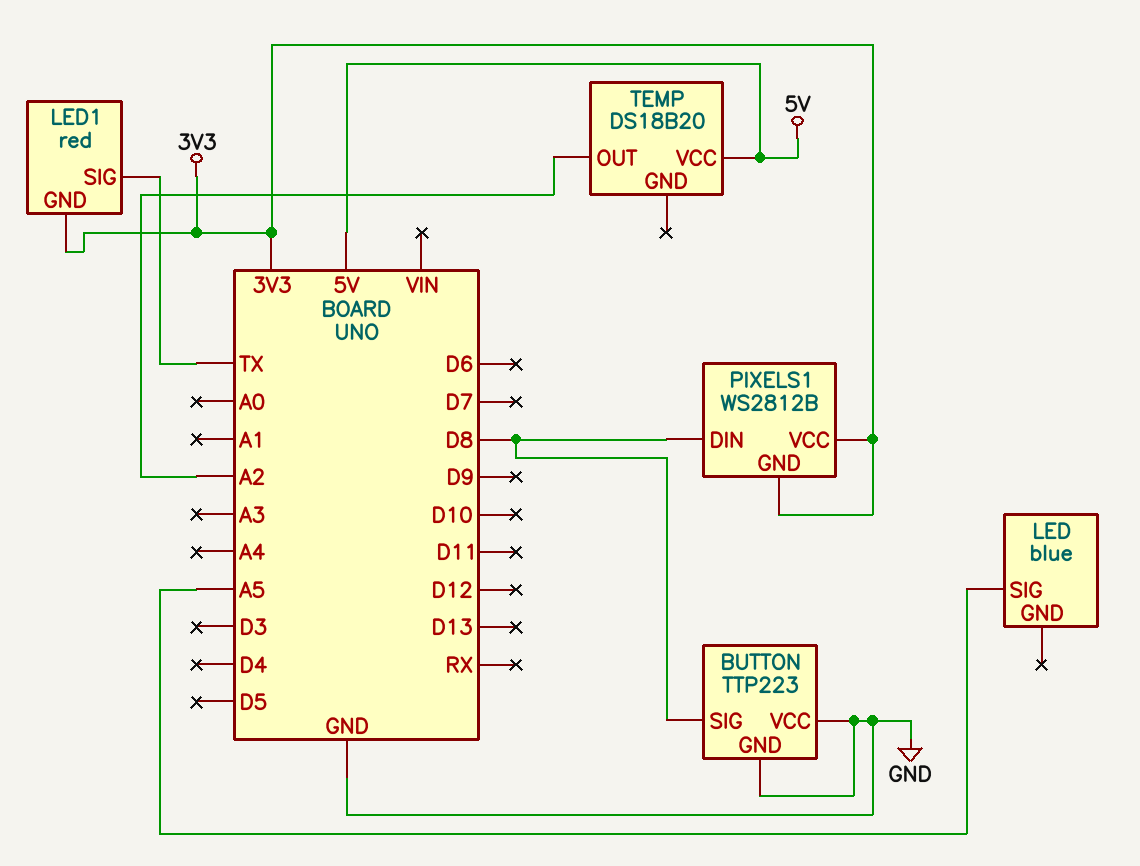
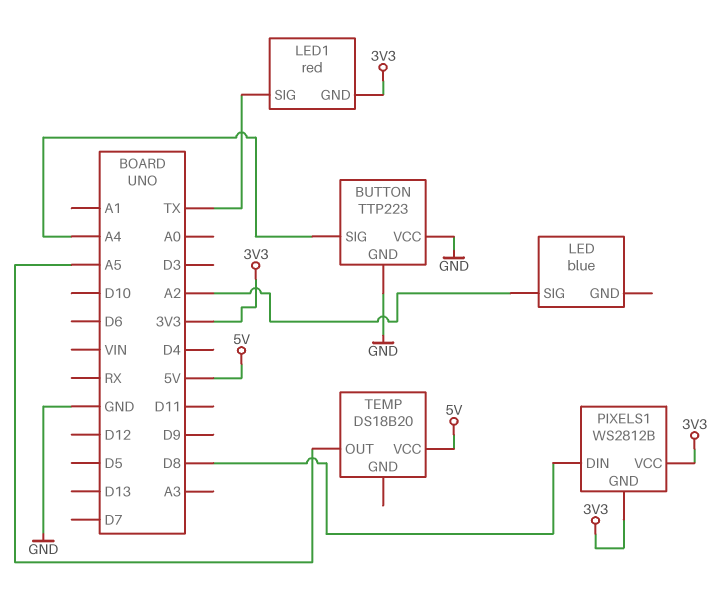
BUTTON pin SIG: D8 -> A4
LED pin SIG: A5 -> A2
TEMP pin OUT: A2 -> A5

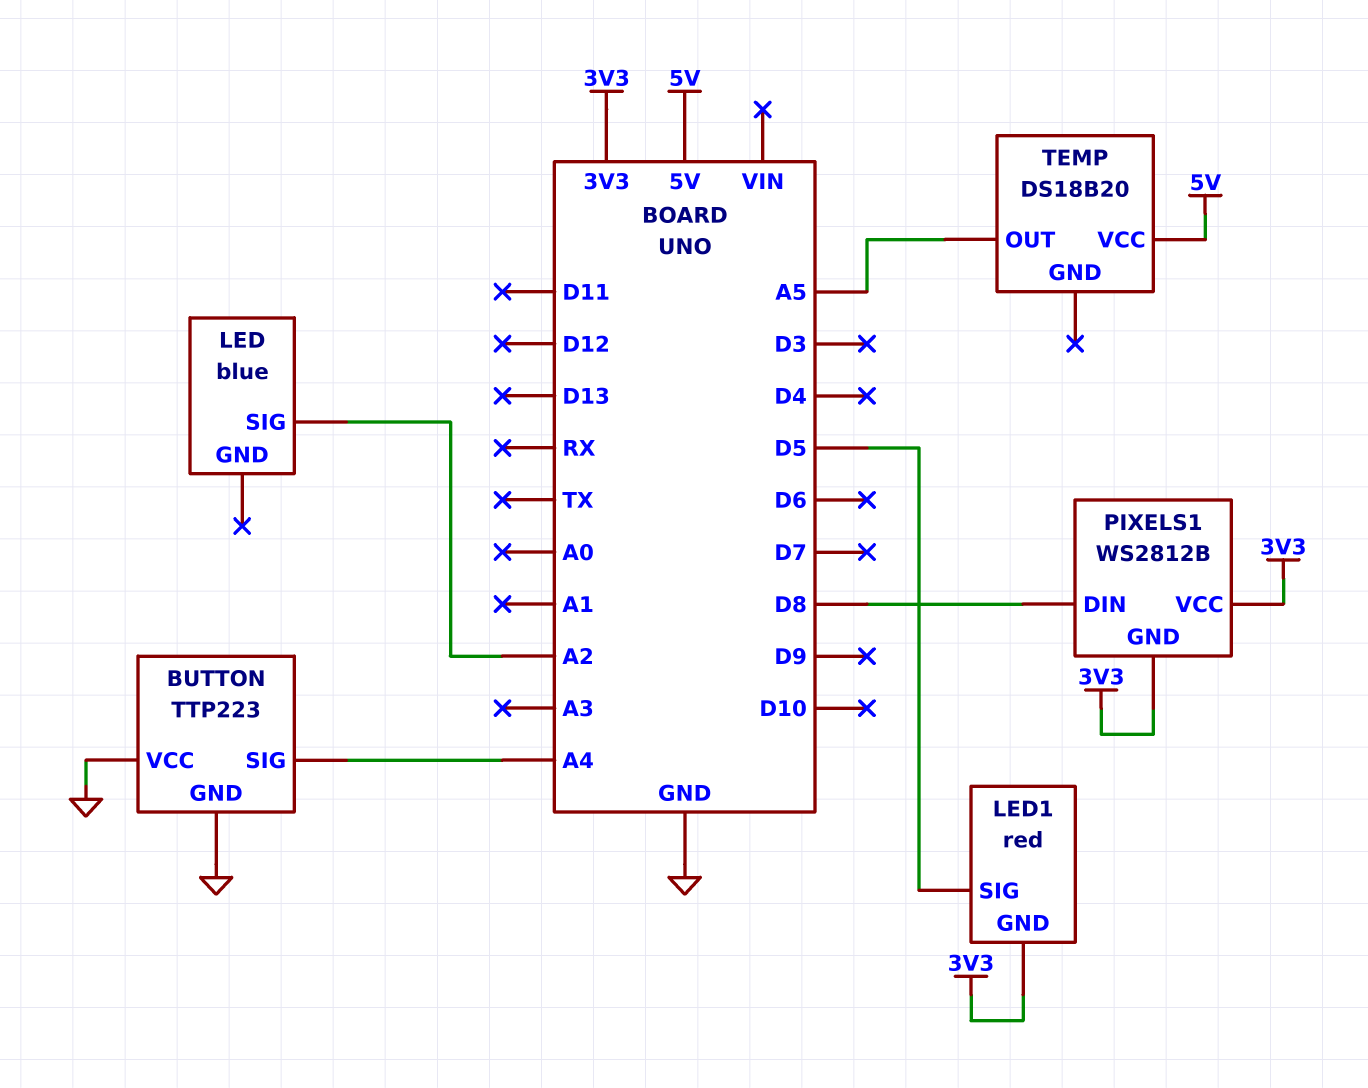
LED1 pin SIG: TX -> D5

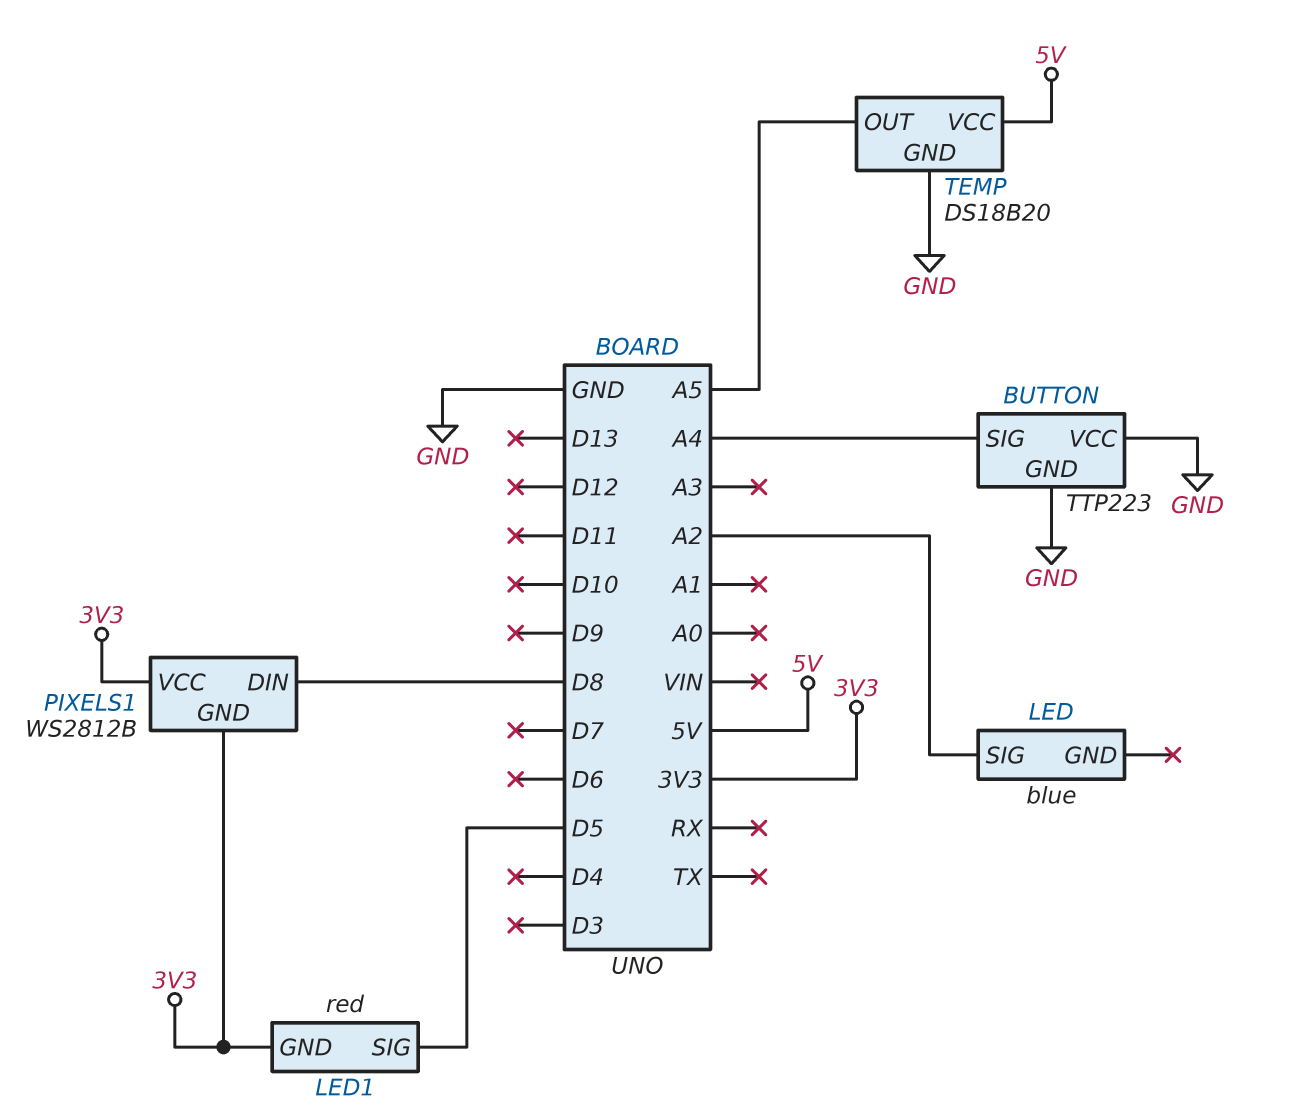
TEMP pin GND: none -> GND

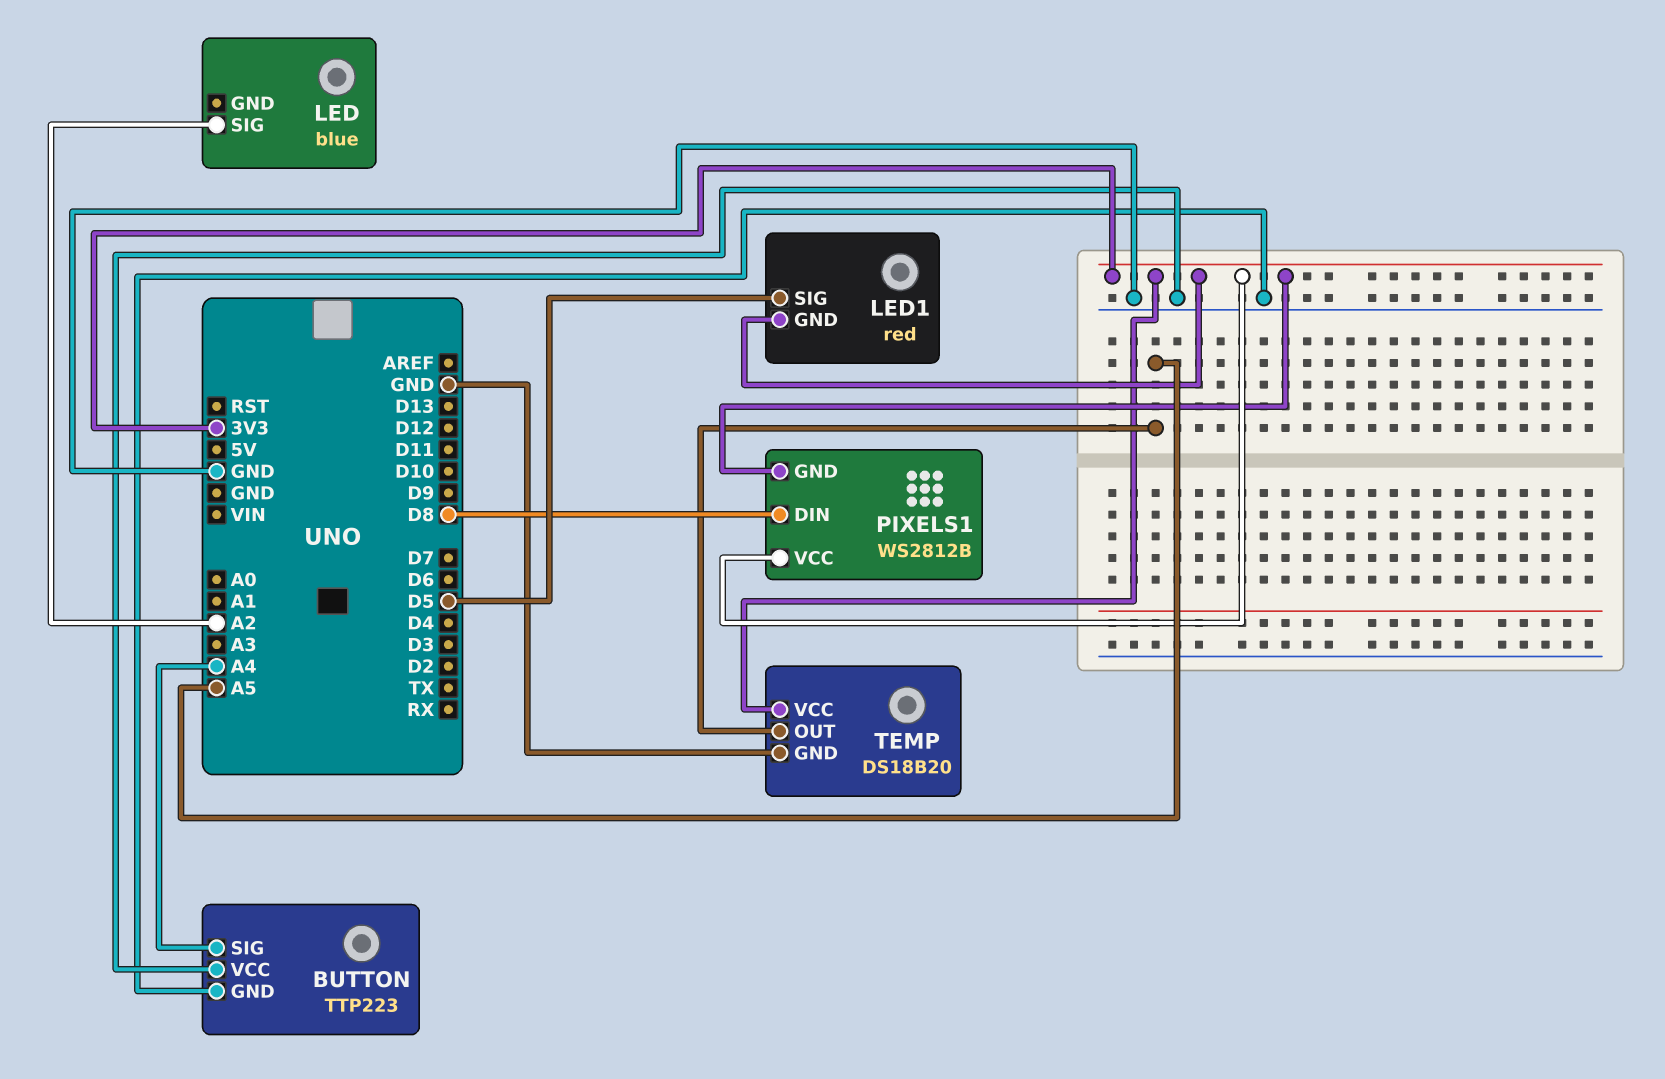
TEMP pin VCC: 5V -> 3V3

